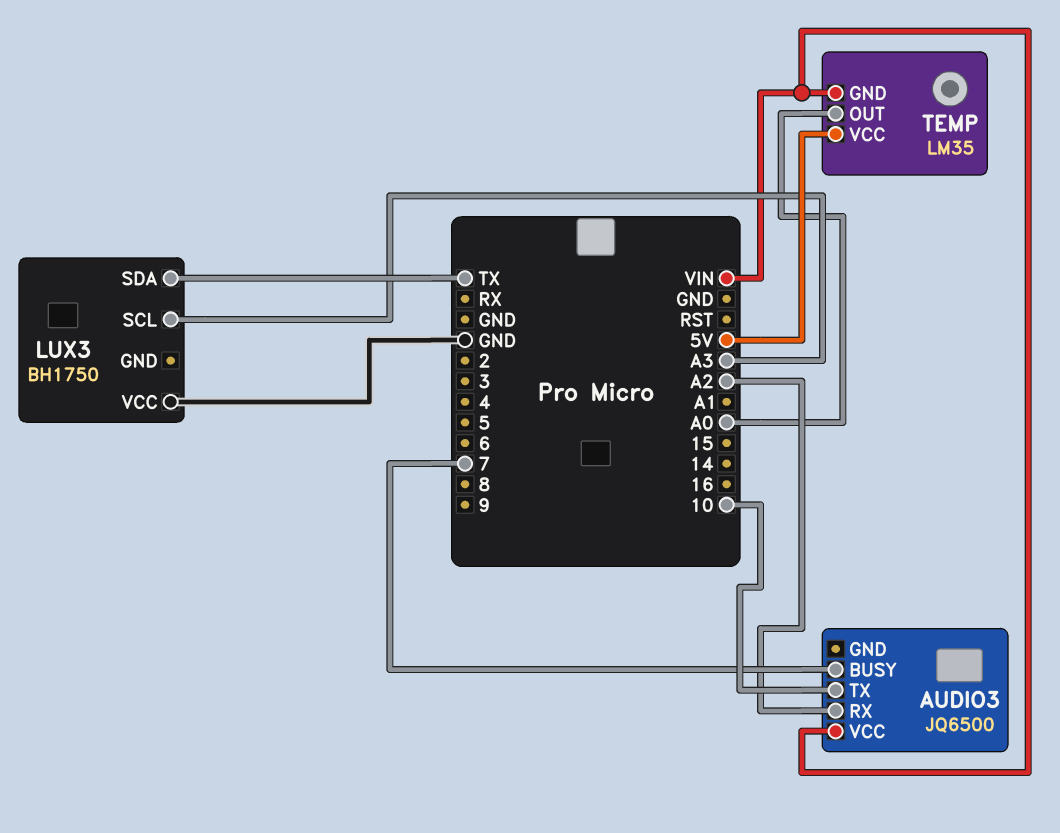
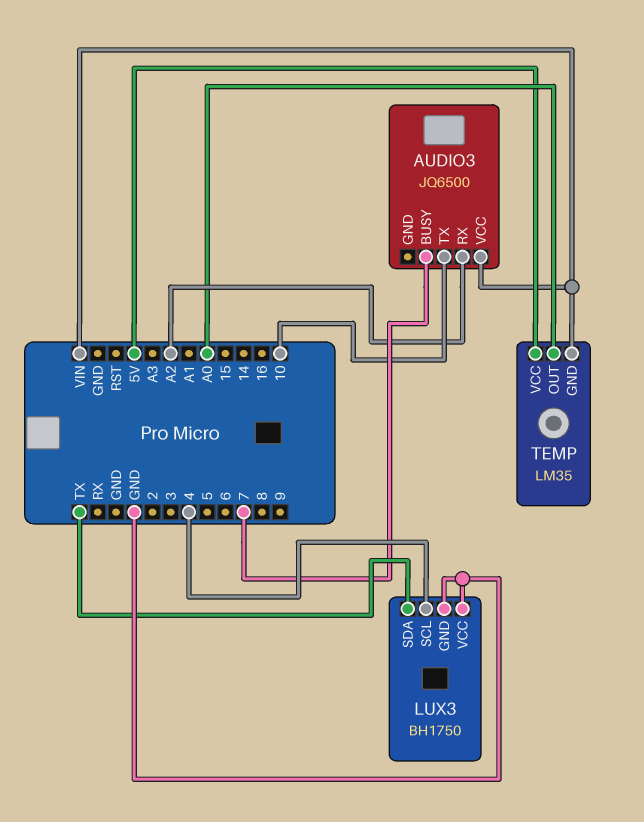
LUX3 pin GND: none -> GND
LUX3 pin SCL: A3 -> 4

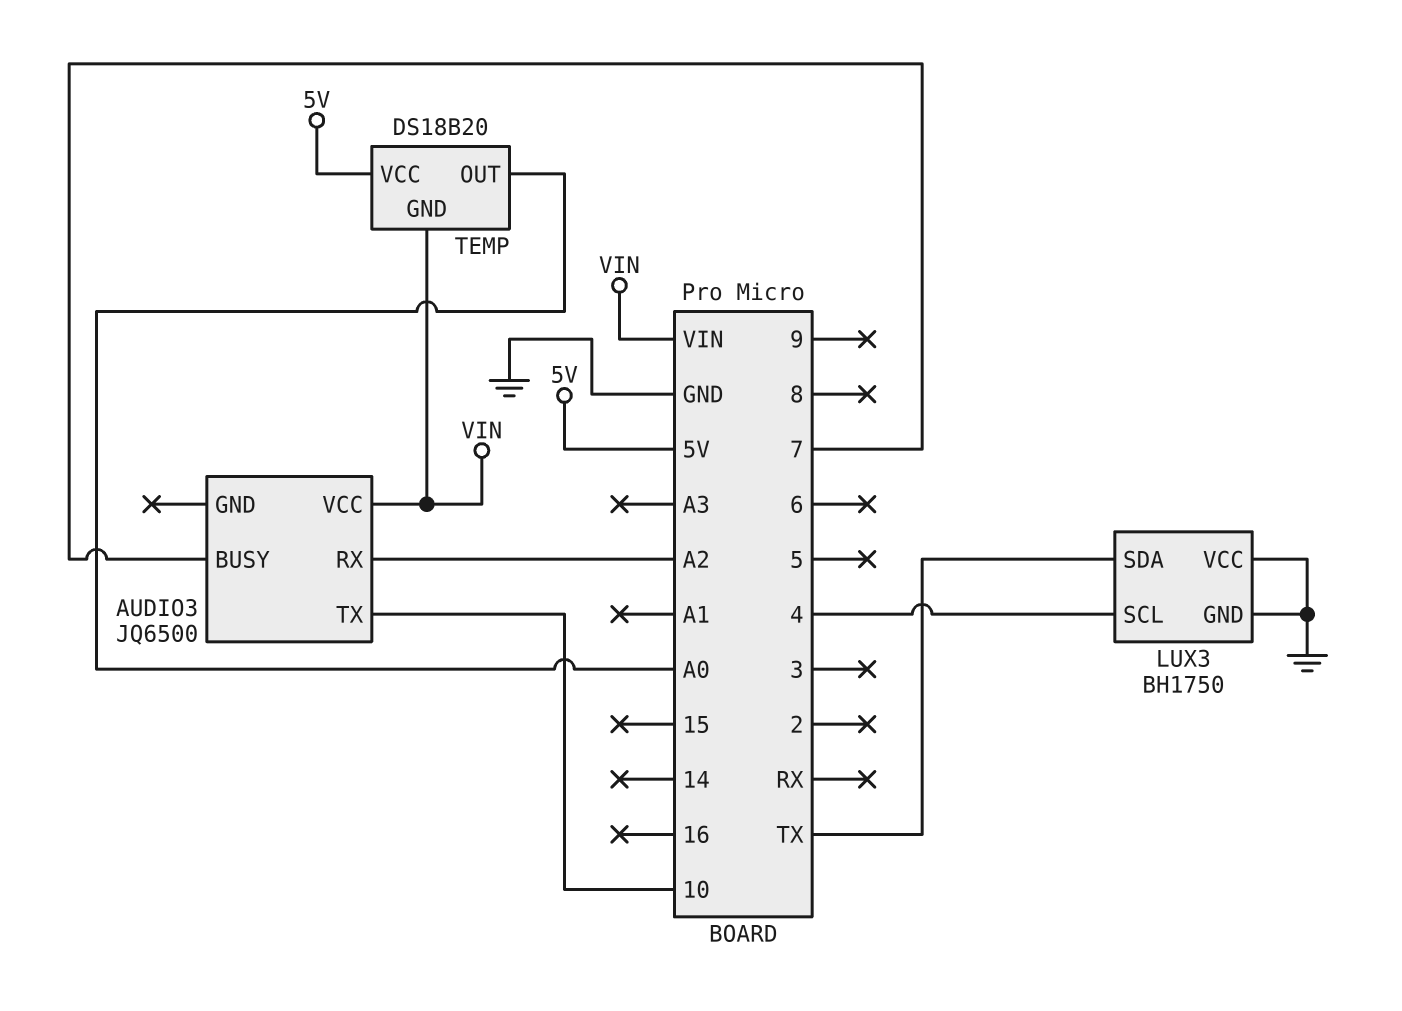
TEMP: LM35 -> DS18B20

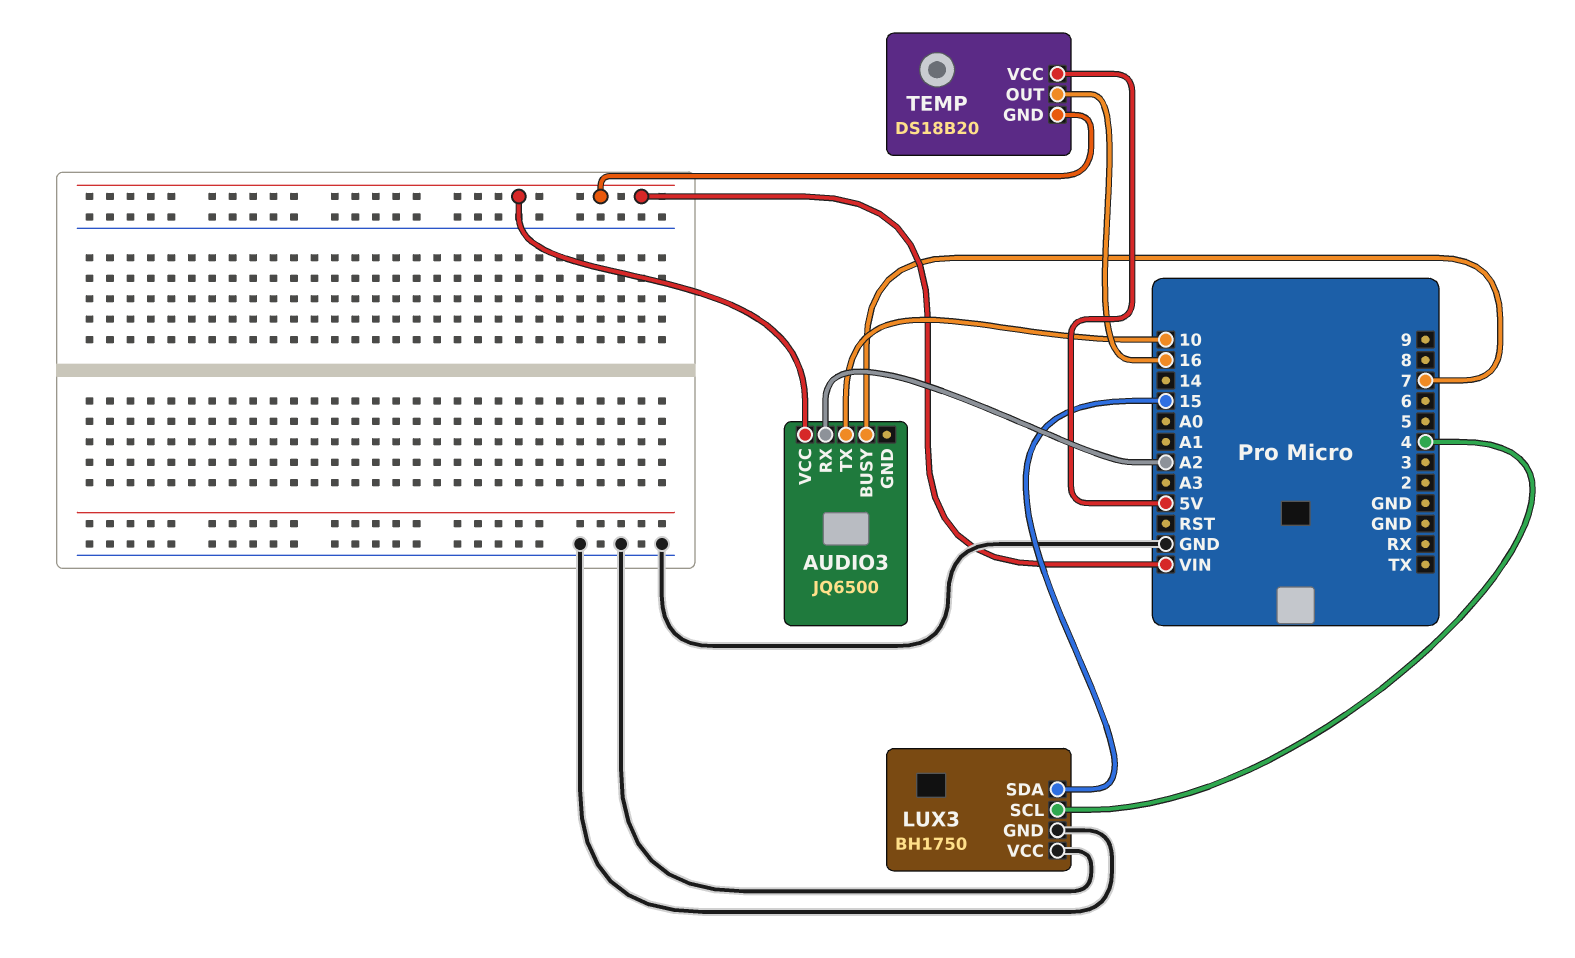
LUX3 pin SDA: TX -> 15
TEMP pin OUT: A0 -> 16

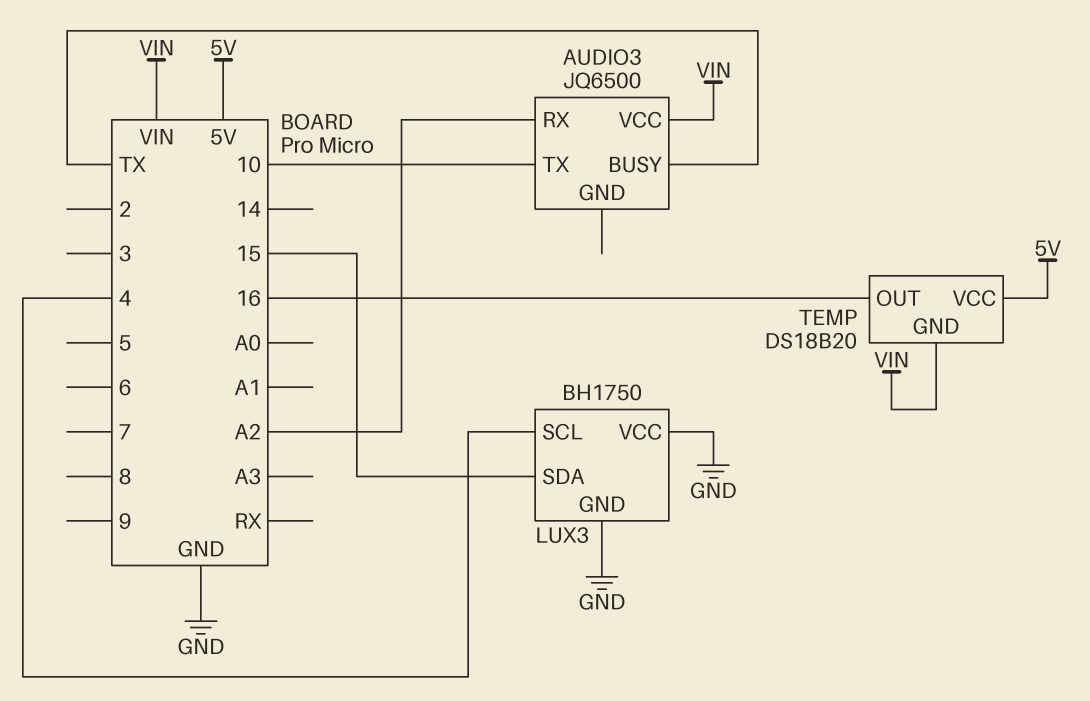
AUDIO3 pin BUSY: 7 -> TX

